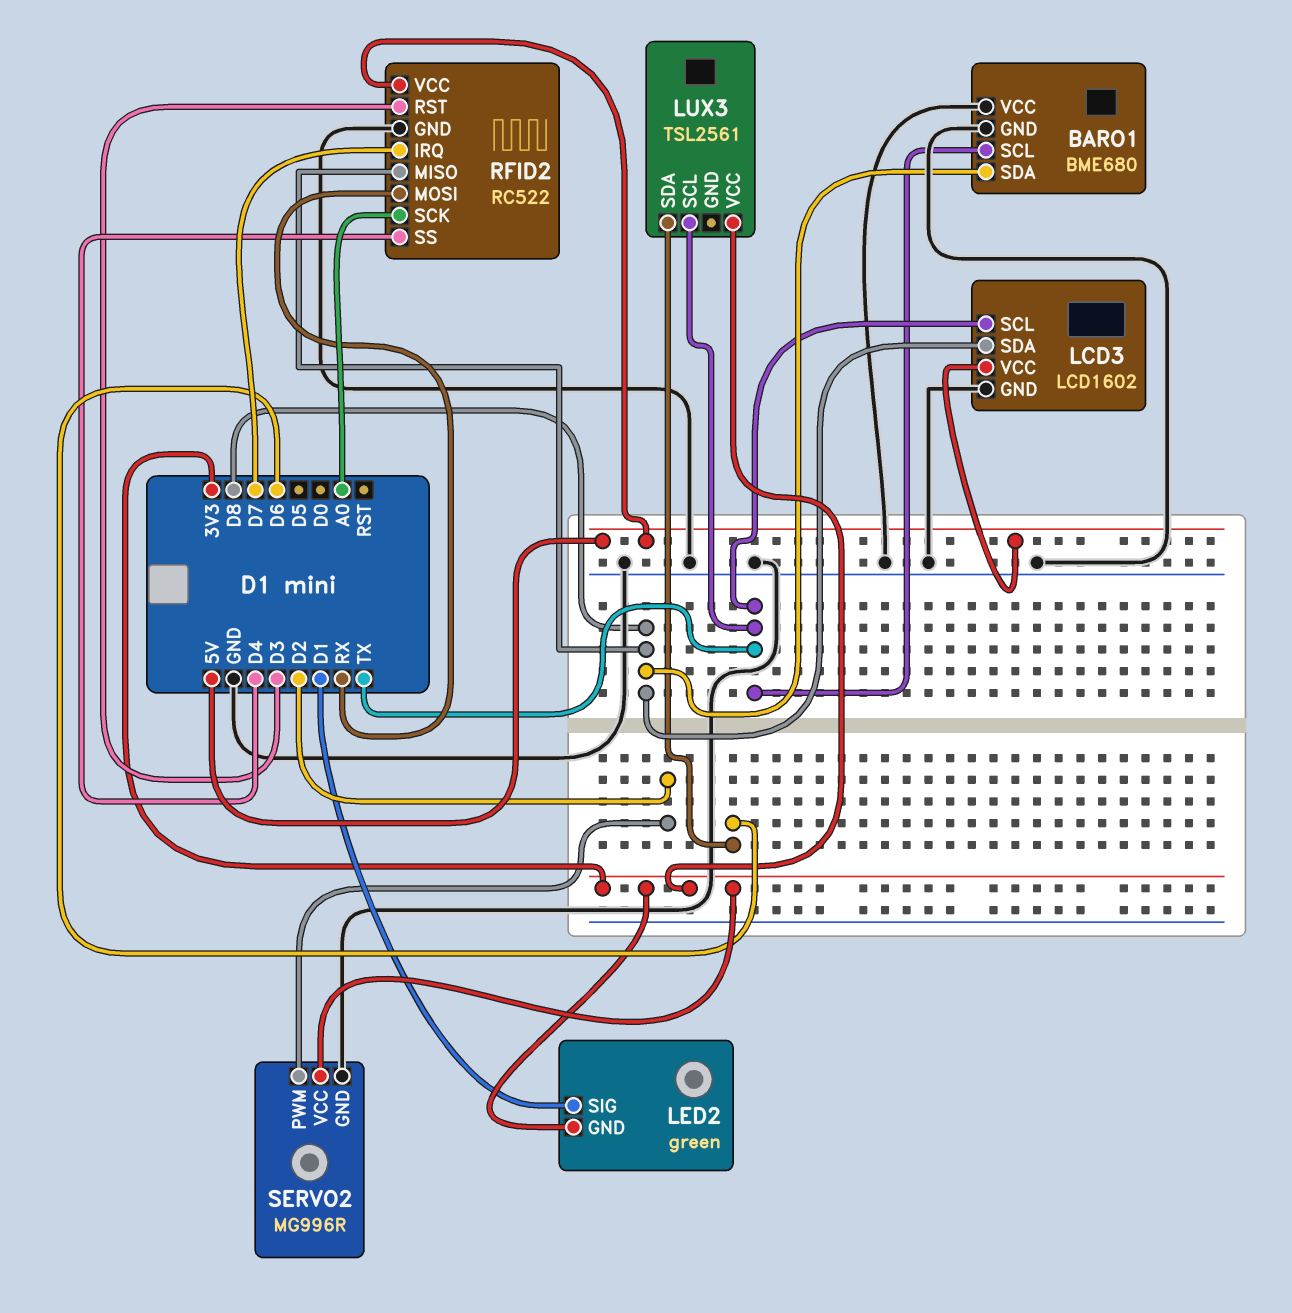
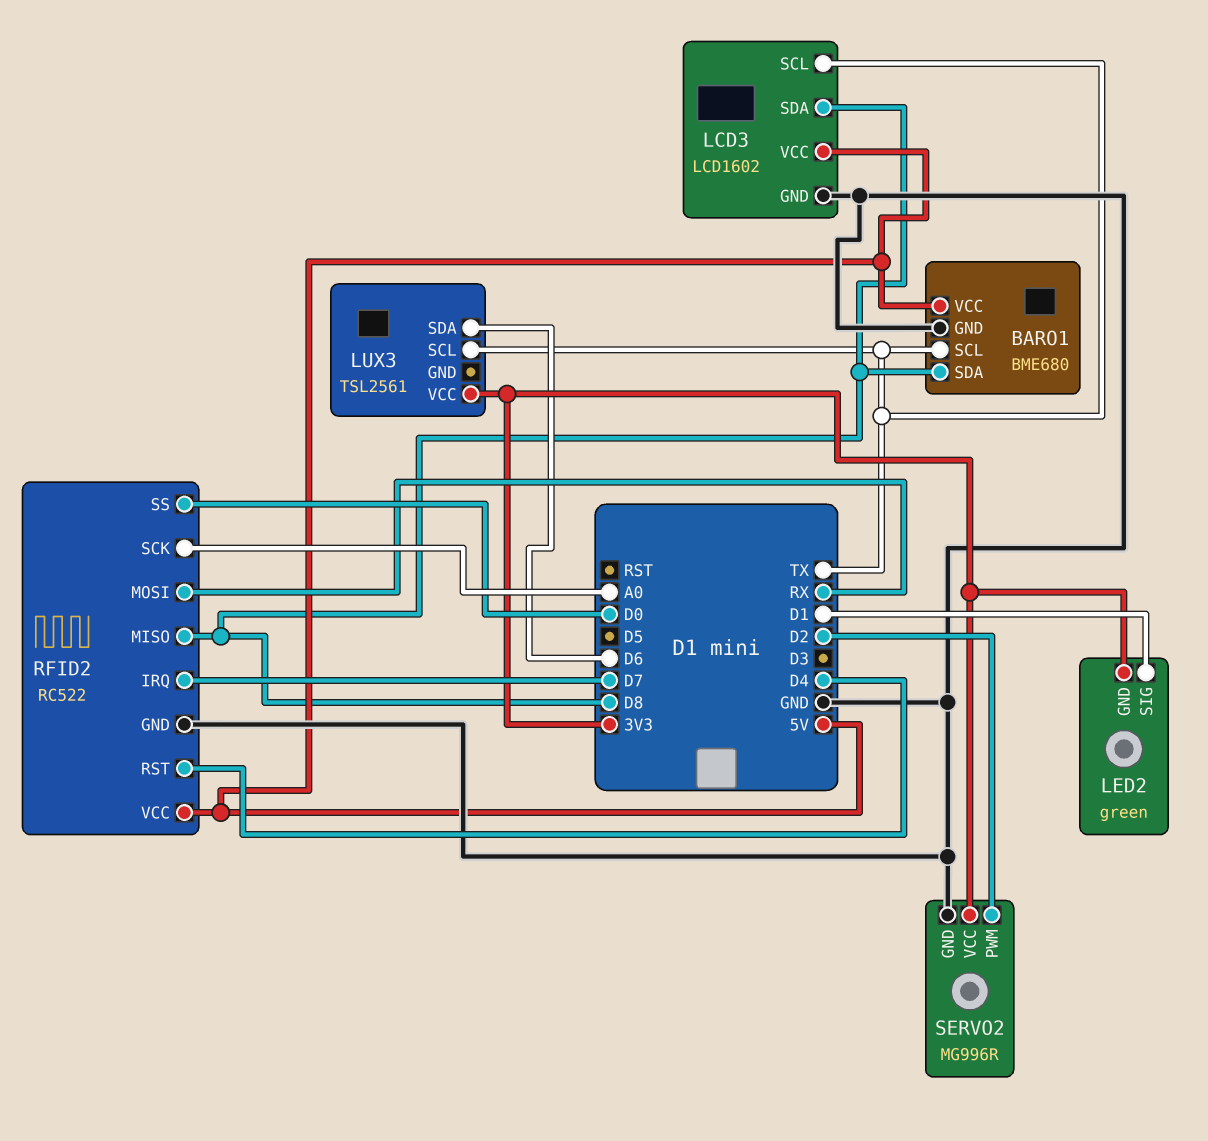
BARO1 pin VCC: GND -> 5V
RFID2 pin RST: D3 -> D4
RFID2 pin SS: D4 -> D0

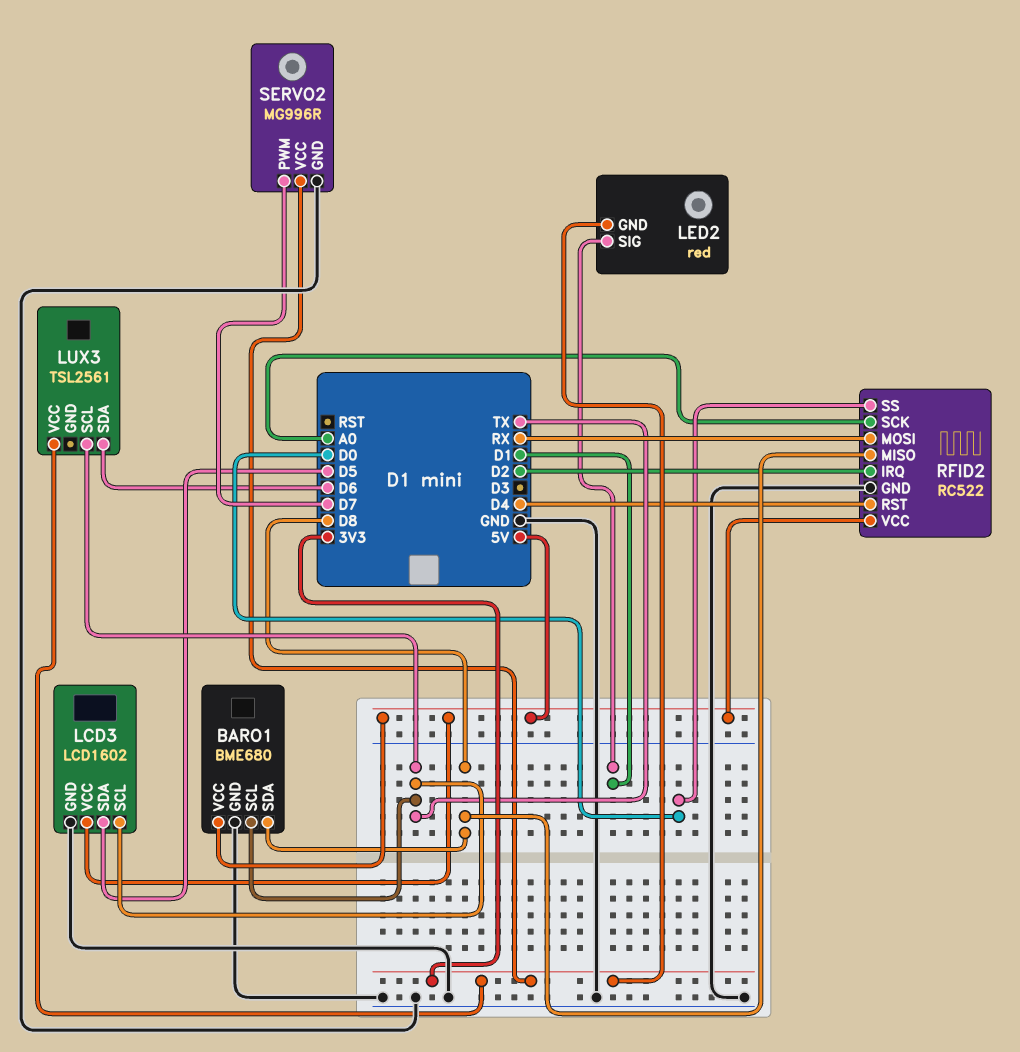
LCD3 pin SDA: D8 -> D5
LED2: green -> red
RFID2 pin IRQ: D7 -> D2
SERVO2 pin PWM: D2 -> D7

